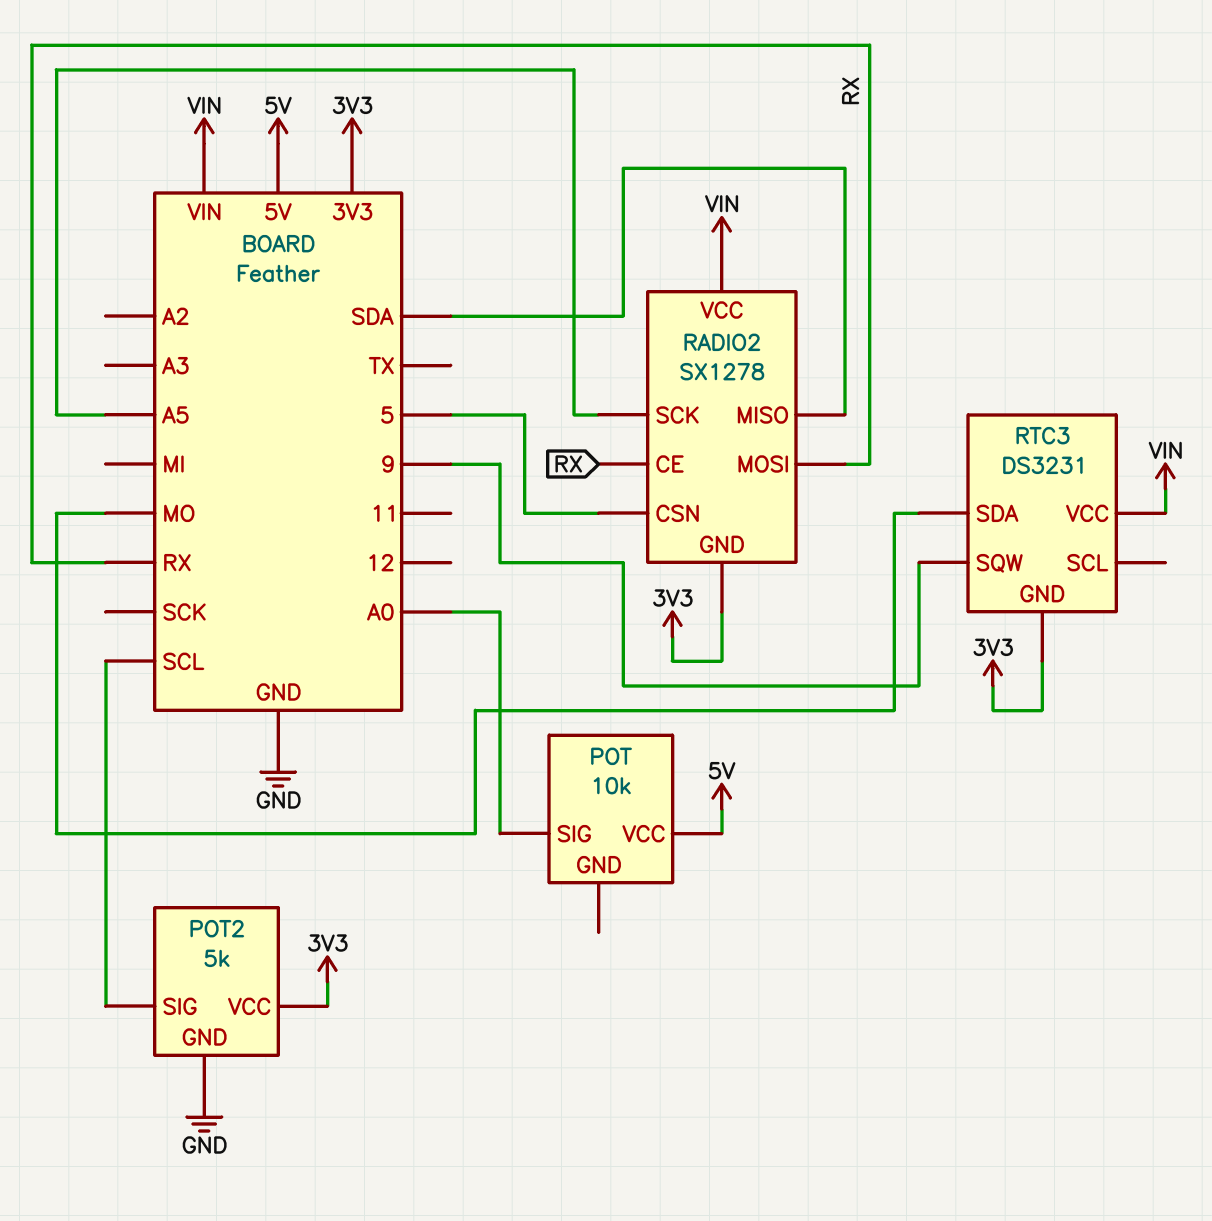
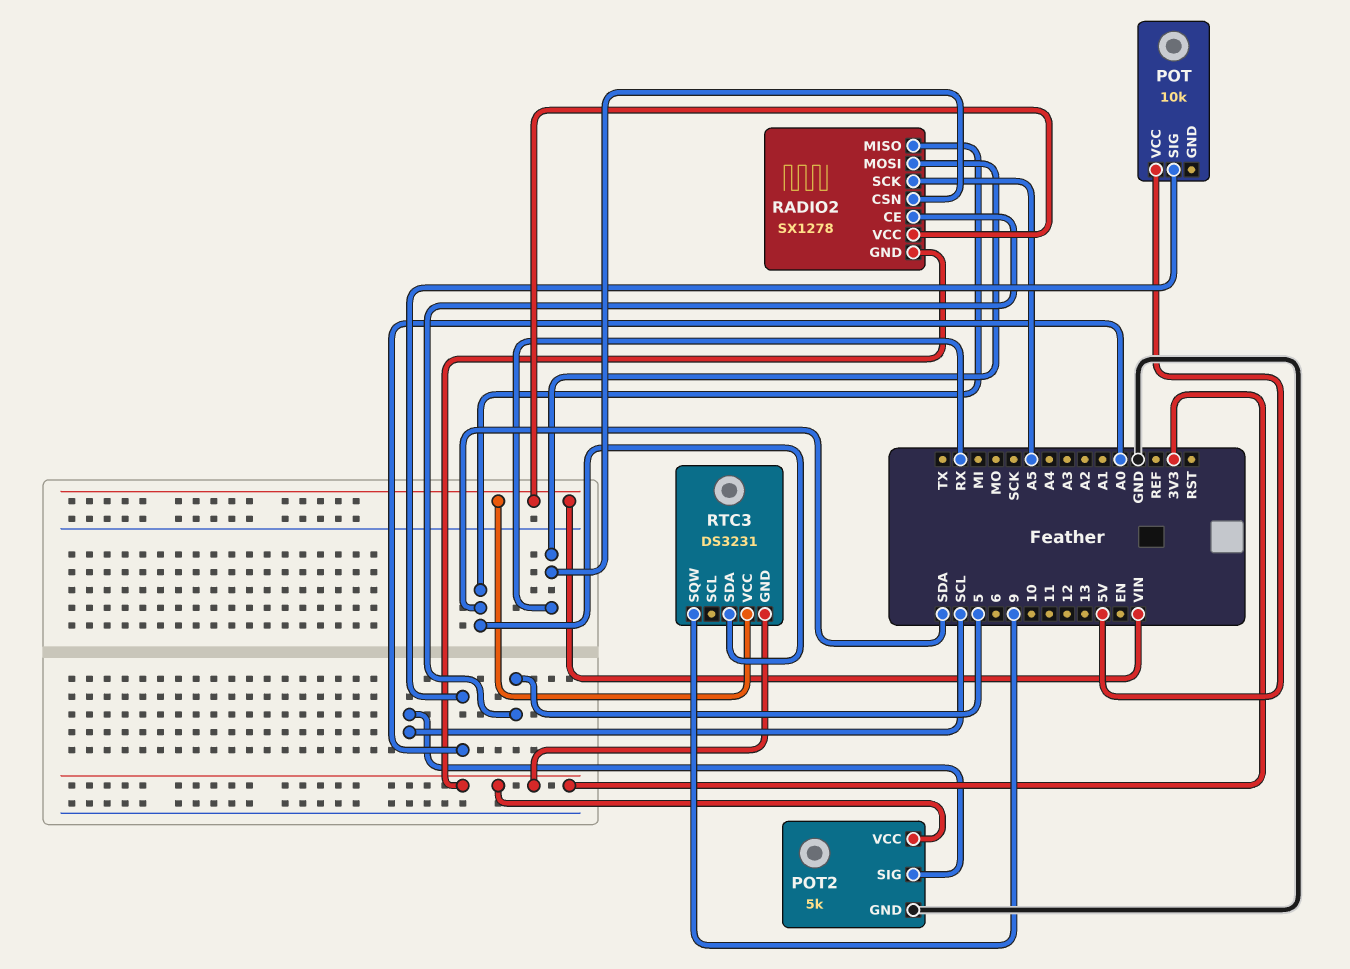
RADIO2 pin CE: RX -> 5
RADIO2 pin CSN: 5 -> RX
RTC3 pin SDA: MO -> SDA

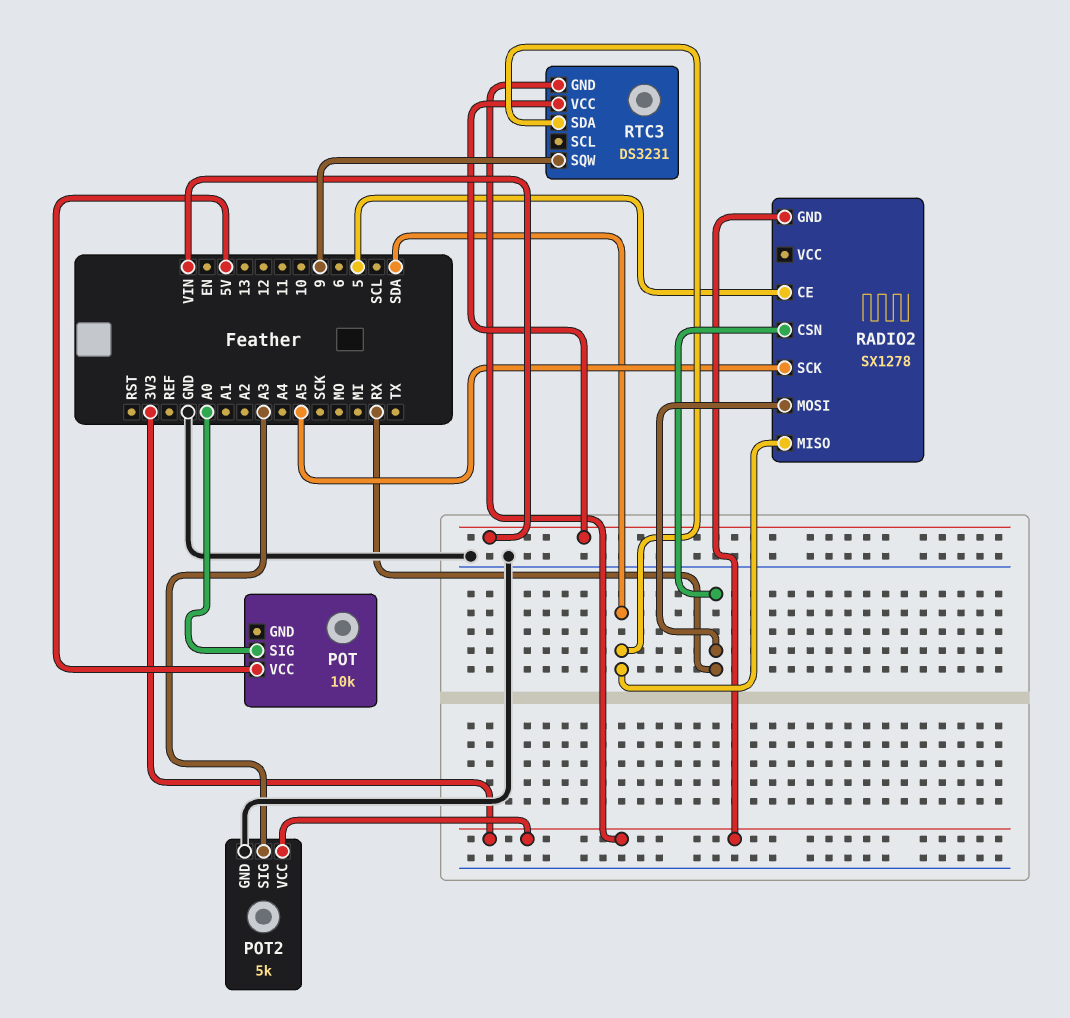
POT2 pin SIG: SCL -> A3
RADIO2 pin VCC: VIN -> none

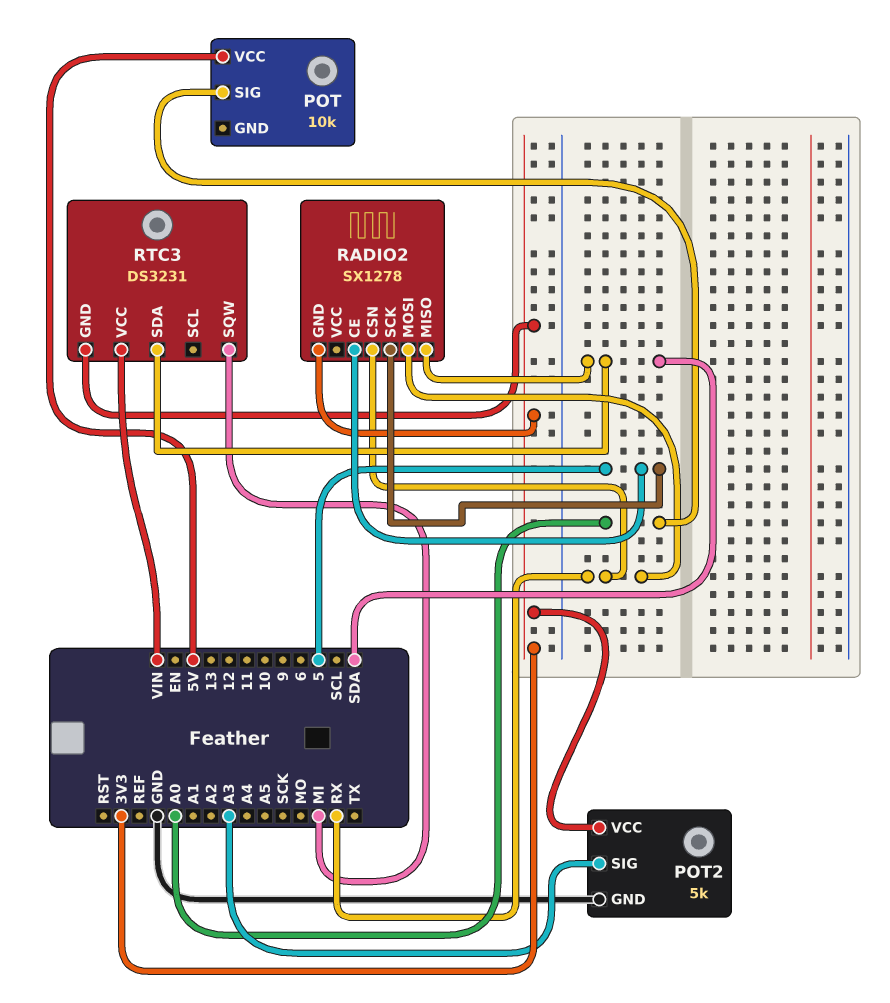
RADIO2 pin SCK: A5 -> 5
RTC3 pin SQW: 9 -> MI

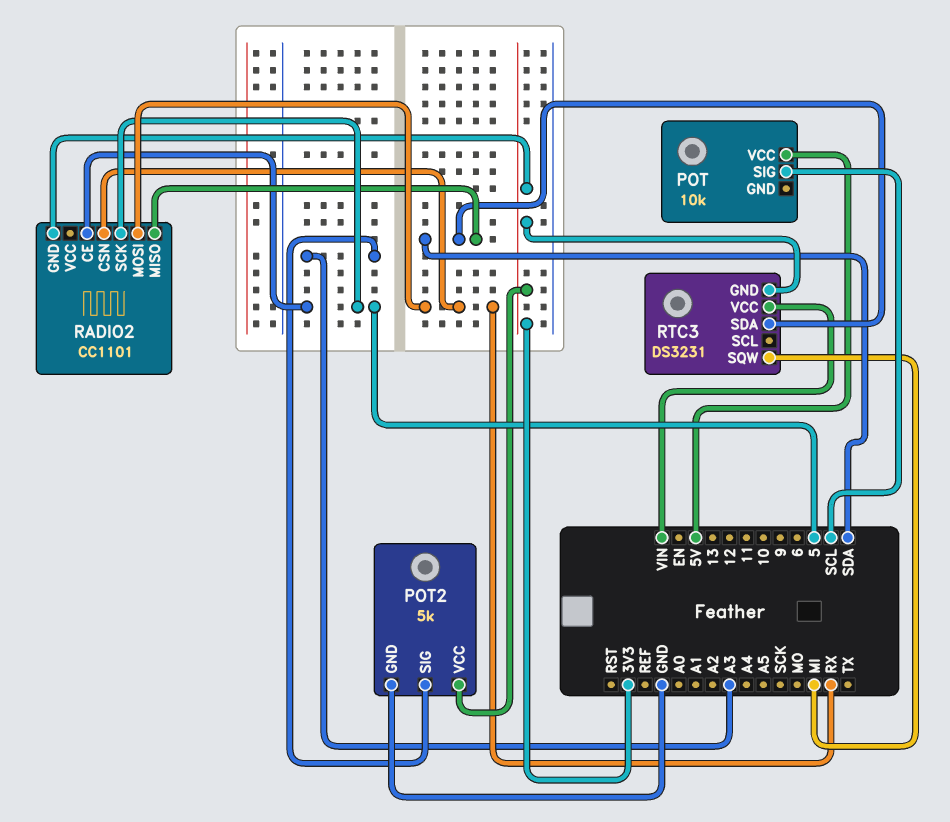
POT pin SIG: A0 -> SCL
RADIO2: SX1278 -> CC1101

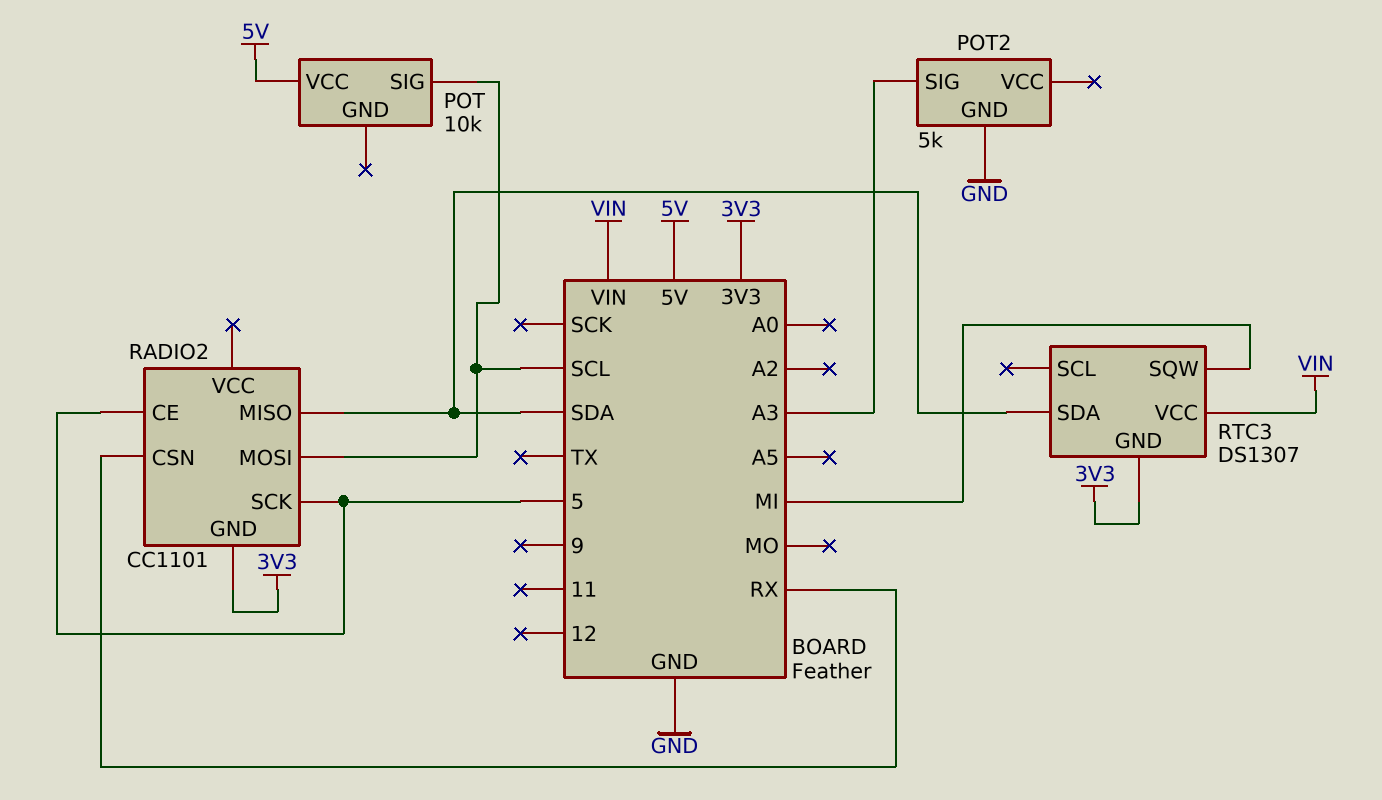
POT2 pin VCC: 3V3 -> none
RADIO2 pin MOSI: RX -> SCL
RTC3: DS3231 -> DS1307

